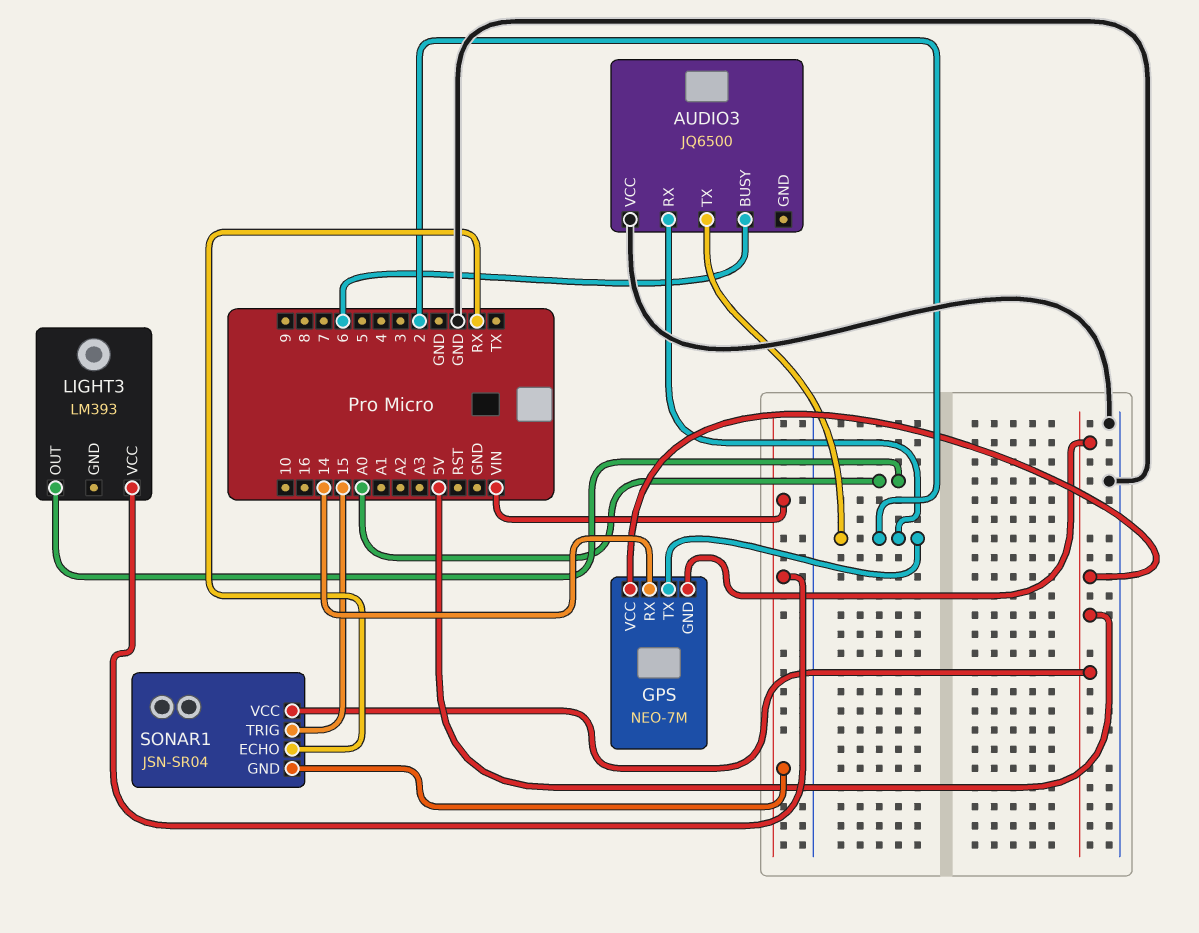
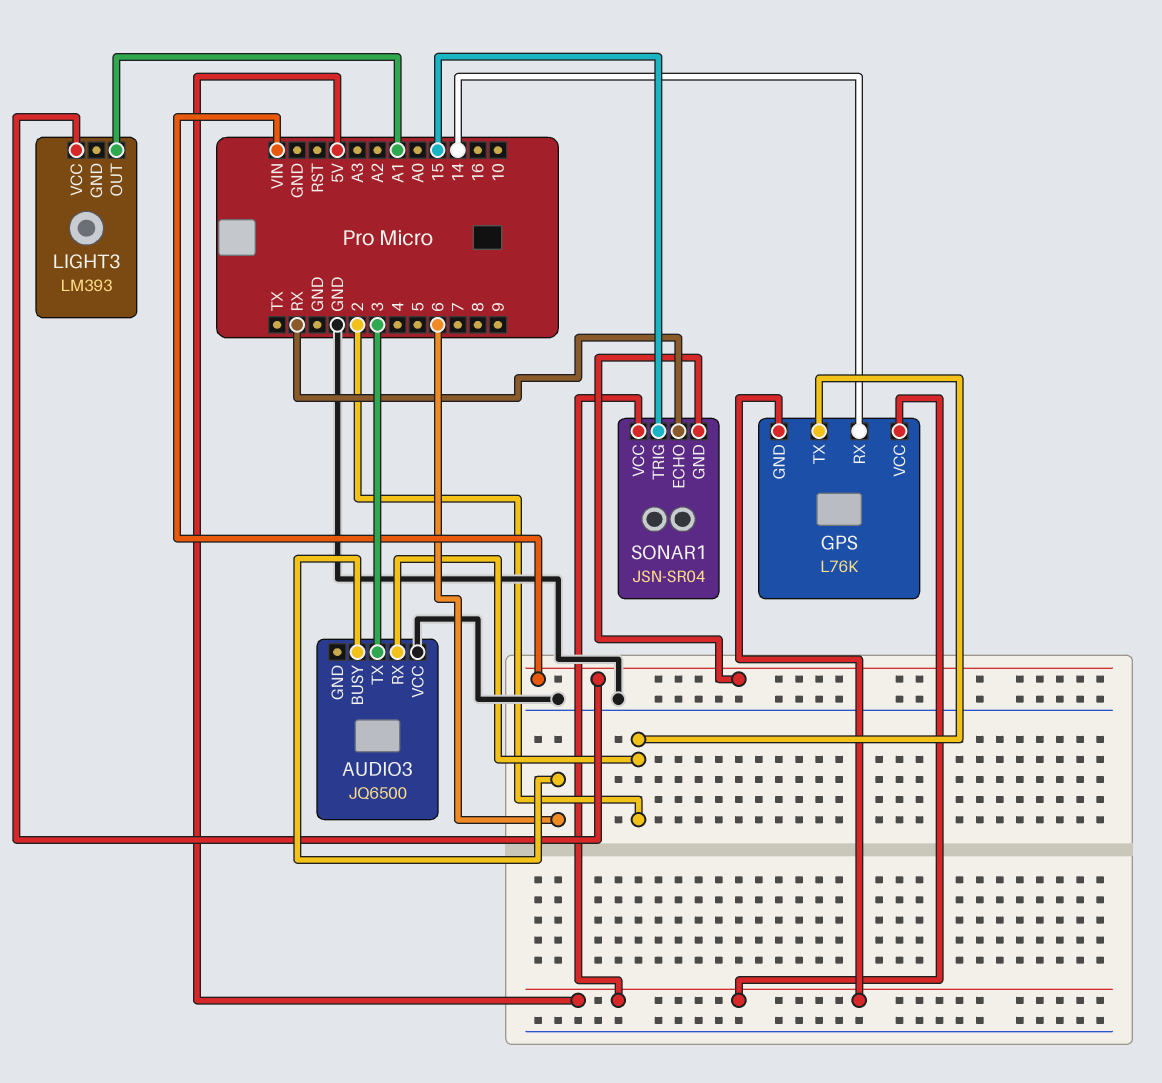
AUDIO3 pin TX: 2 -> 3
GPS: NEO-7M -> L76K
LIGHT3 pin OUT: A0 -> A1

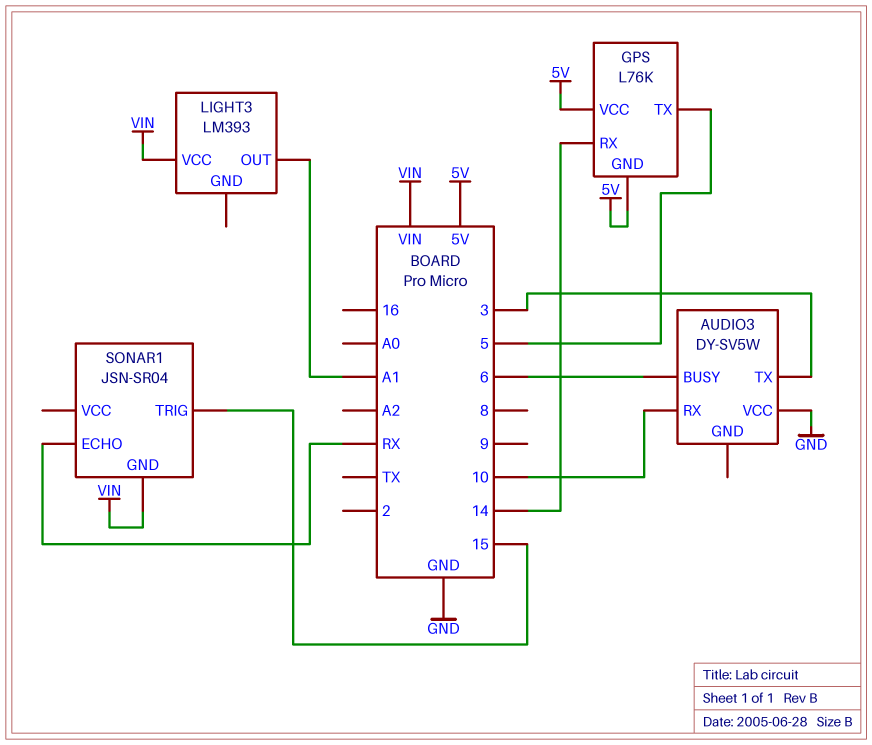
AUDIO3: JQ6500 -> DY-SV5W
AUDIO3 pin RX: 2 -> 10
GPS pin TX: 2 -> 5
SONAR1 pin VCC: 5V -> none

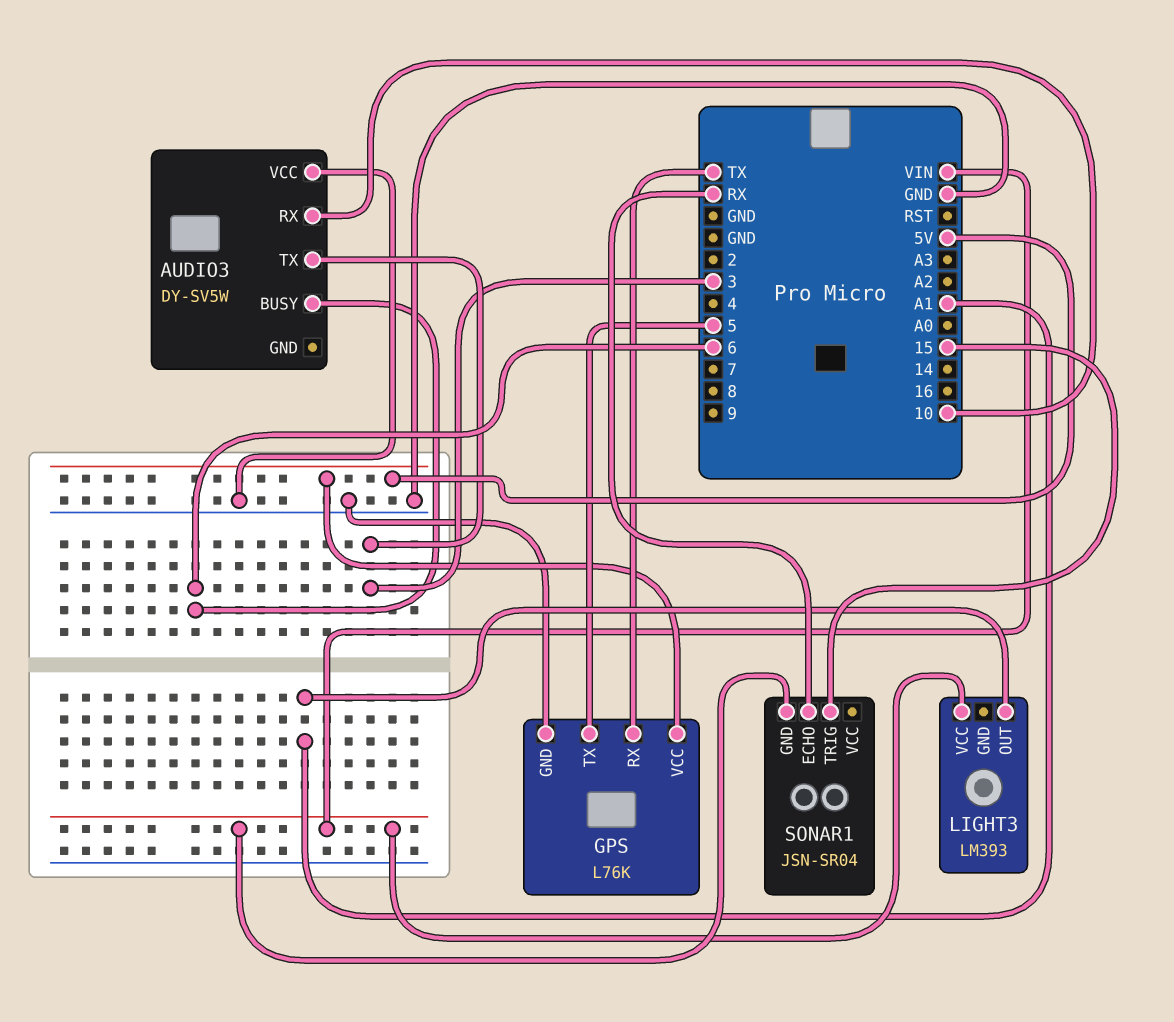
GPS pin GND: 5V -> GND
GPS pin RX: 14 -> TX

